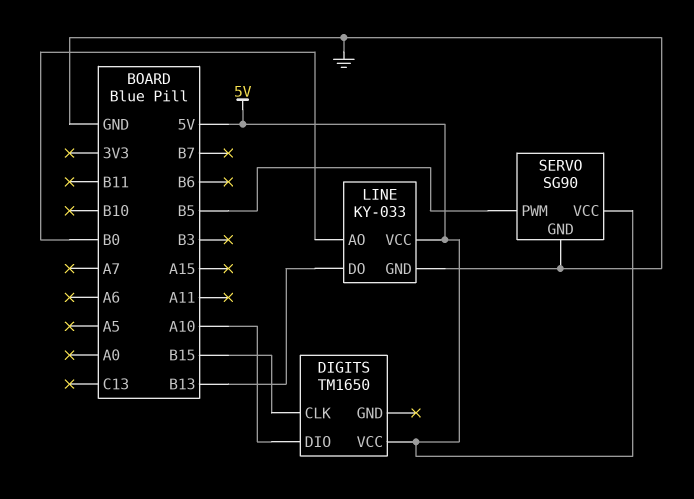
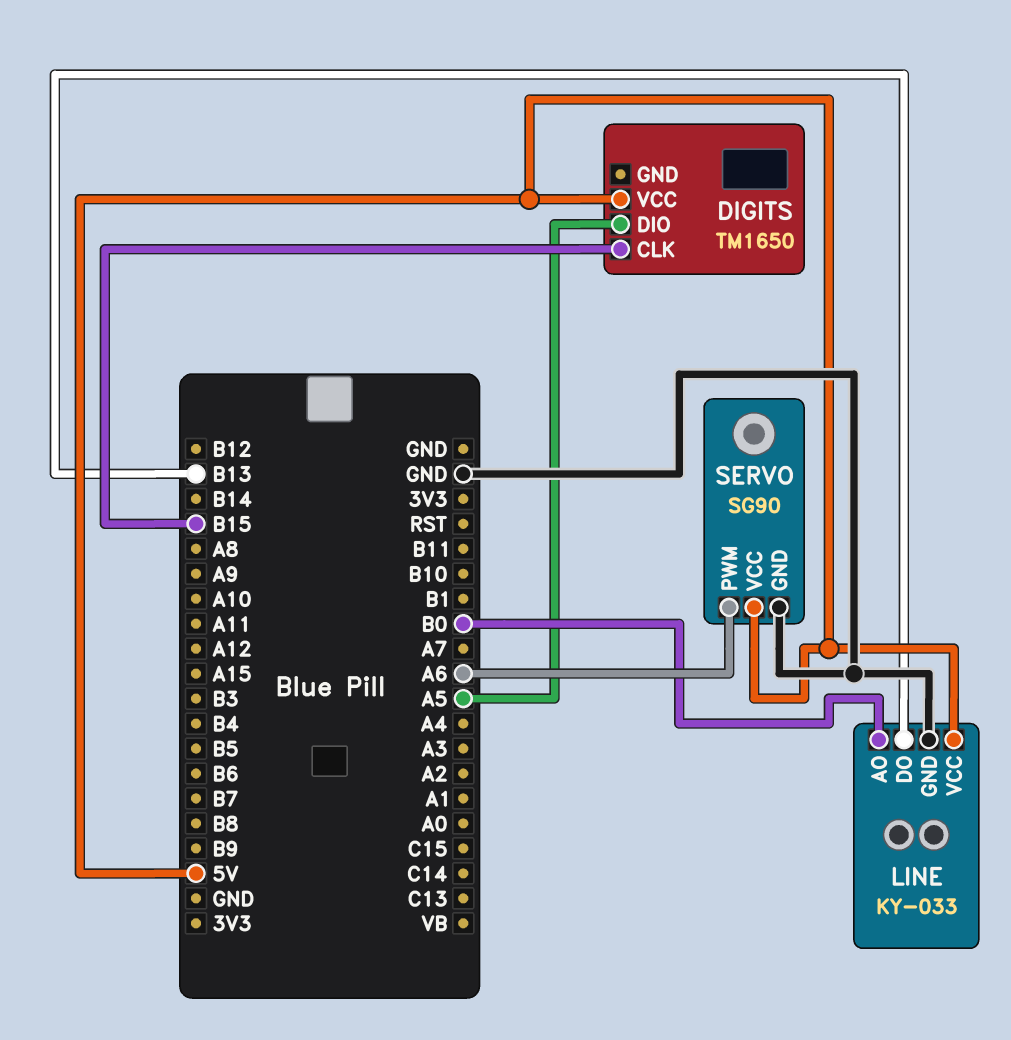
DIGITS pin DIO: A10 -> A5
SERVO pin PWM: B5 -> A6

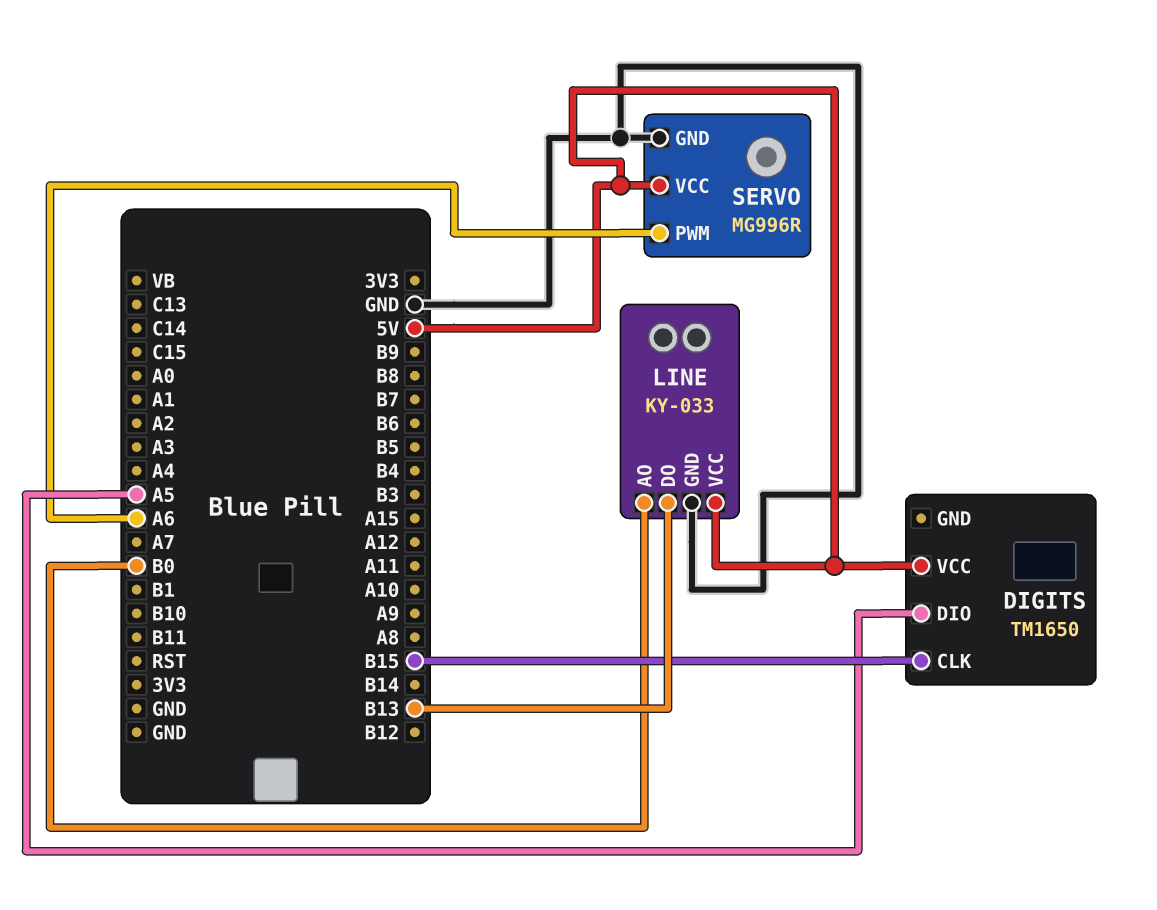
SERVO: SG90 -> MG996R

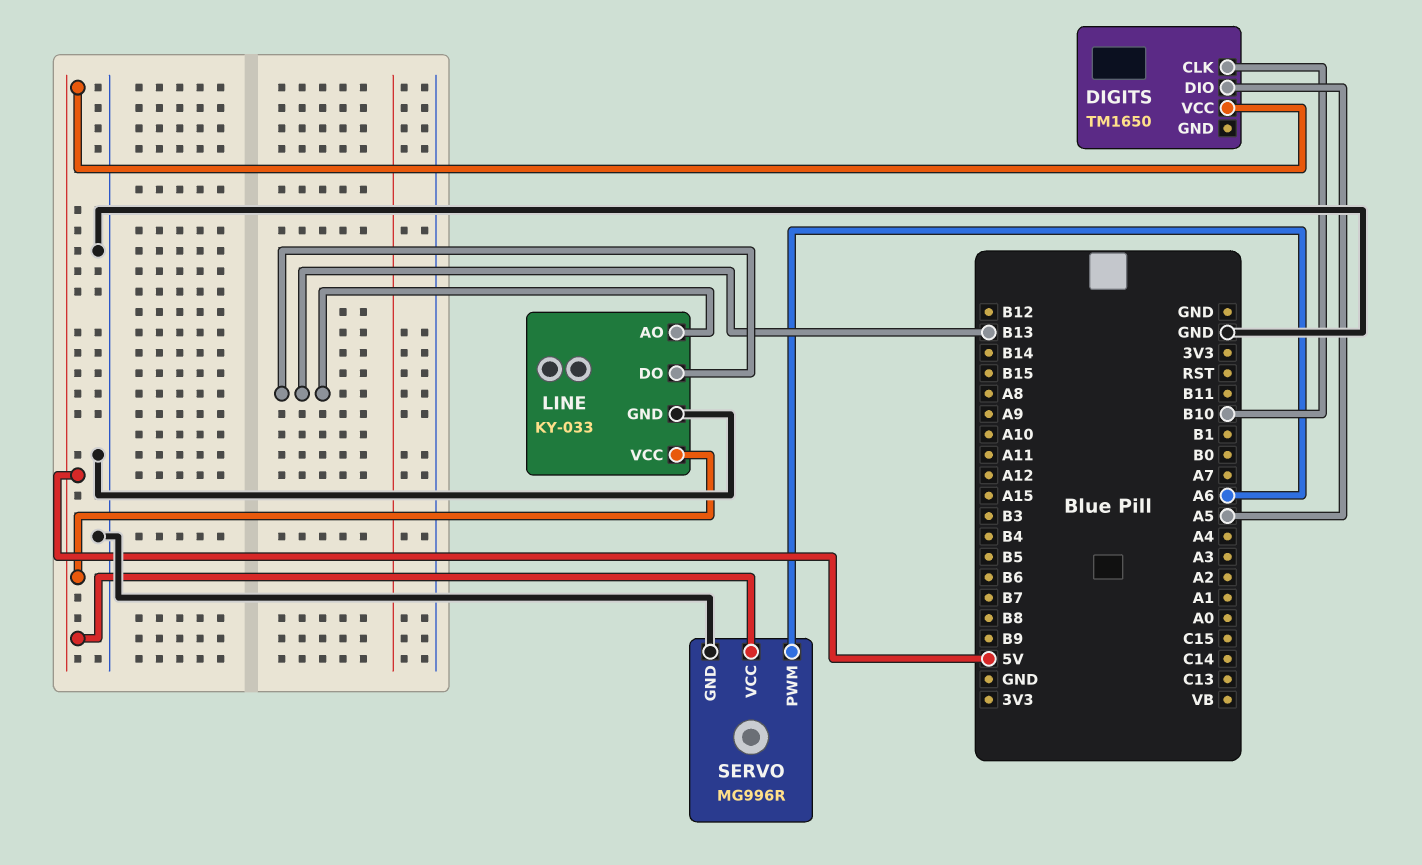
DIGITS pin CLK: B15 -> B10
LINE pin AO: B0 -> B13

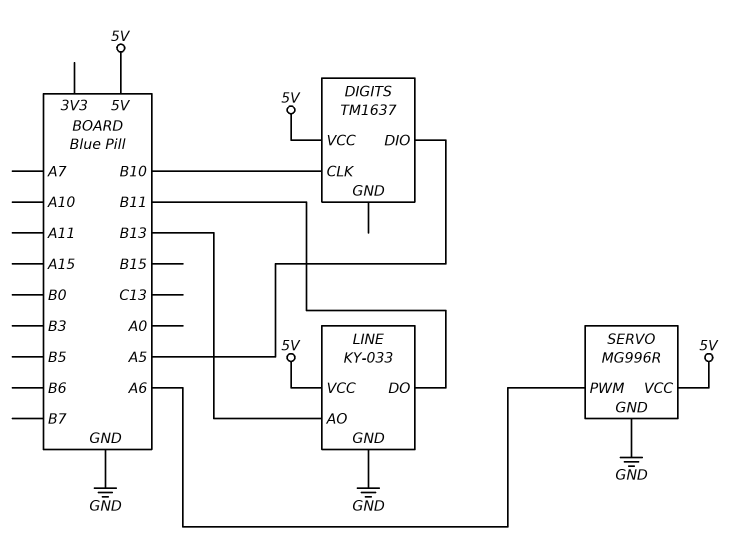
DIGITS: TM1650 -> TM1637
LINE pin DO: B13 -> B11

